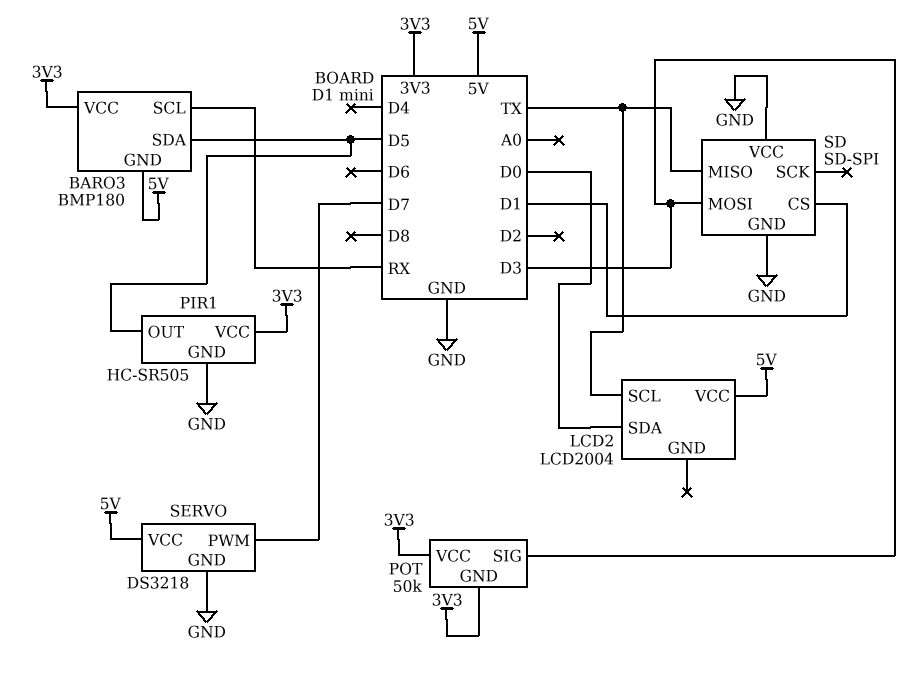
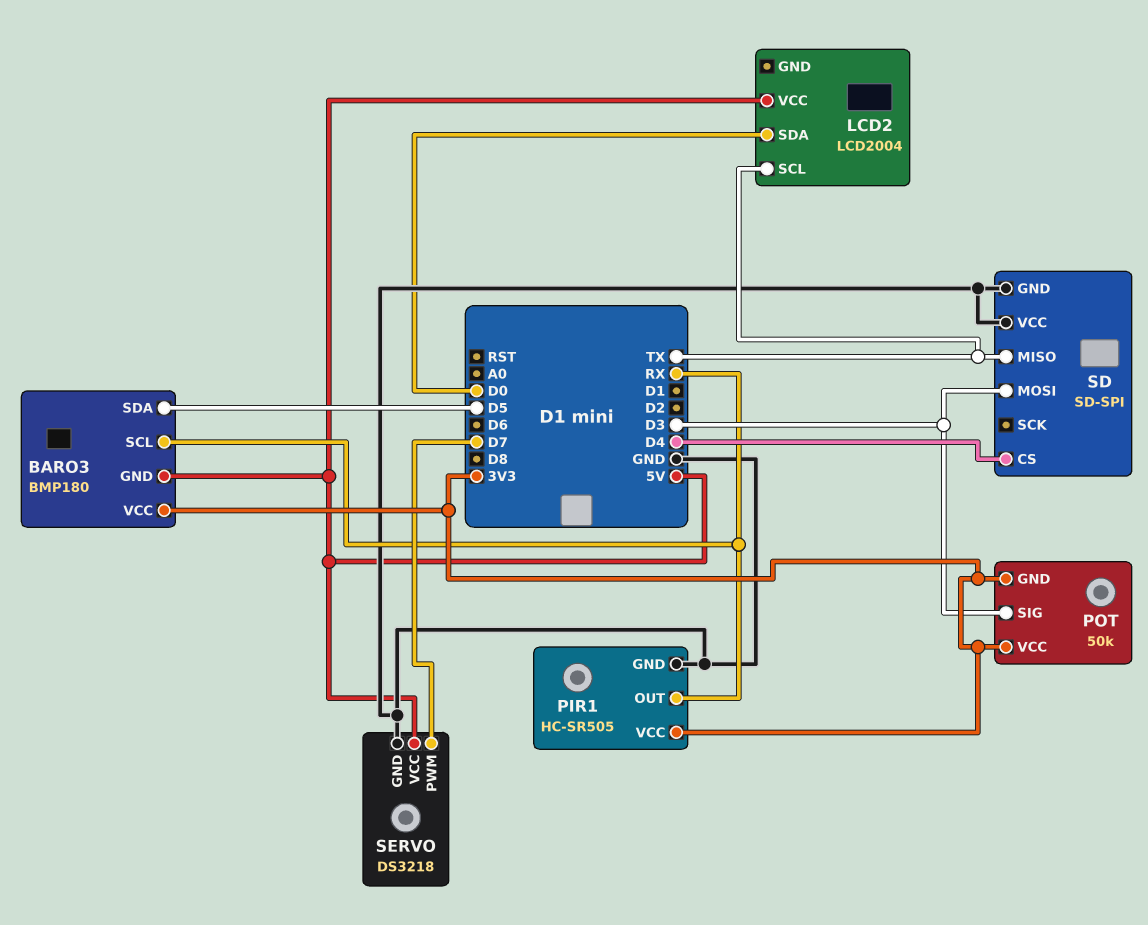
PIR1 pin OUT: D5 -> RX
SD pin CS: D1 -> D4

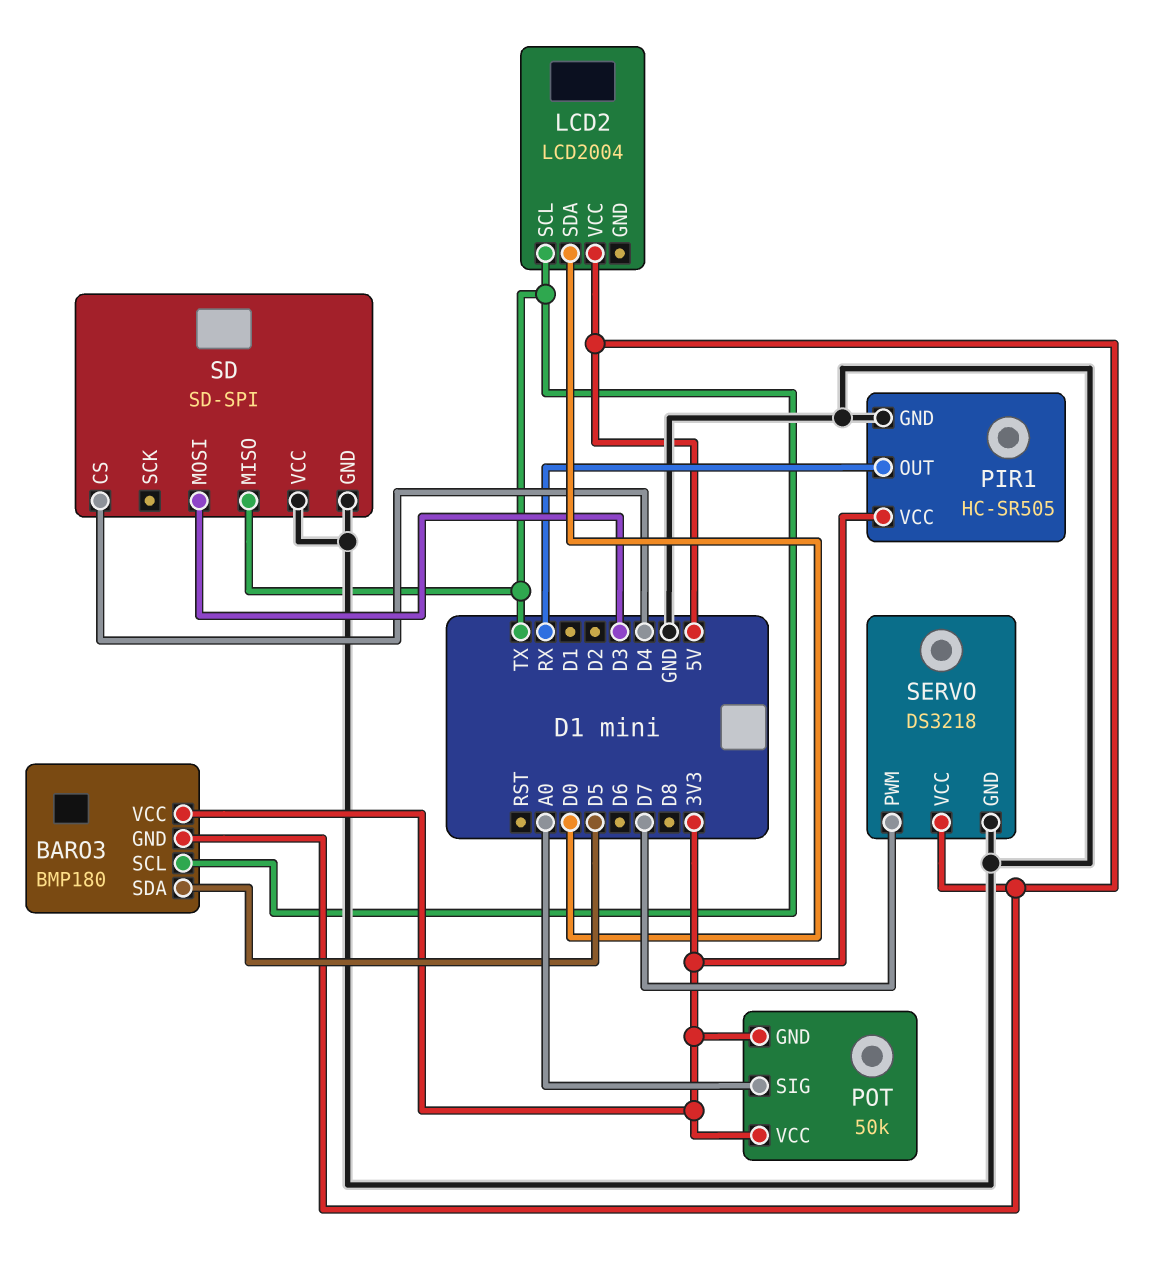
BARO3 pin SCL: RX -> TX
POT pin SIG: D3 -> A0

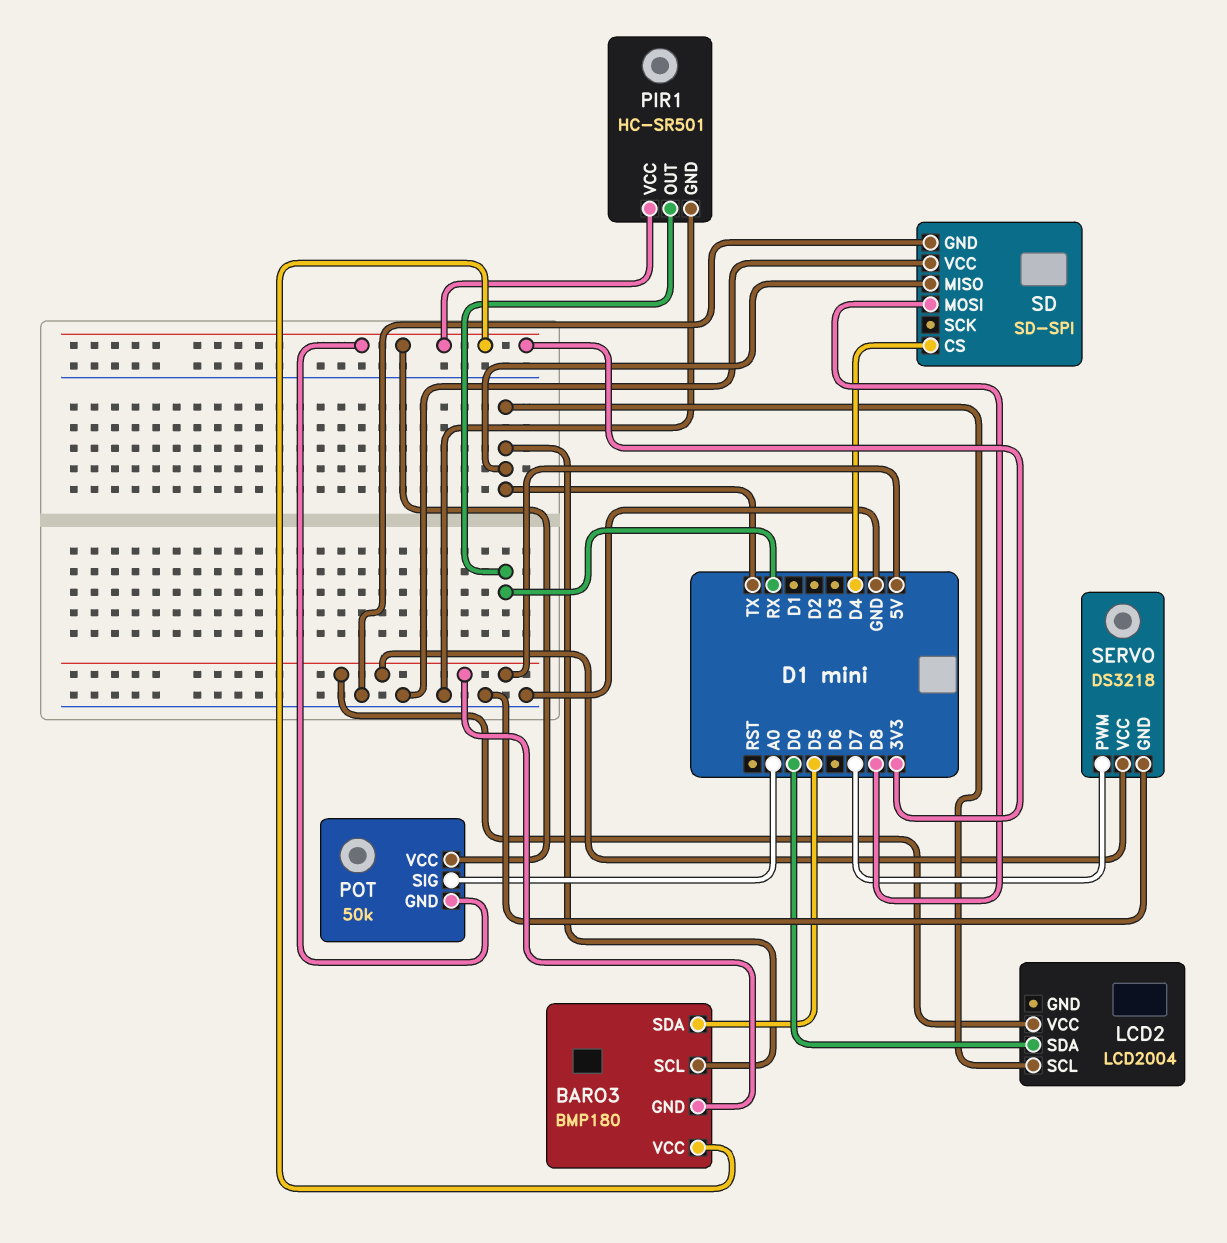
PIR1: HC-SR505 -> HC-SR501
SD pin MOSI: D3 -> D8

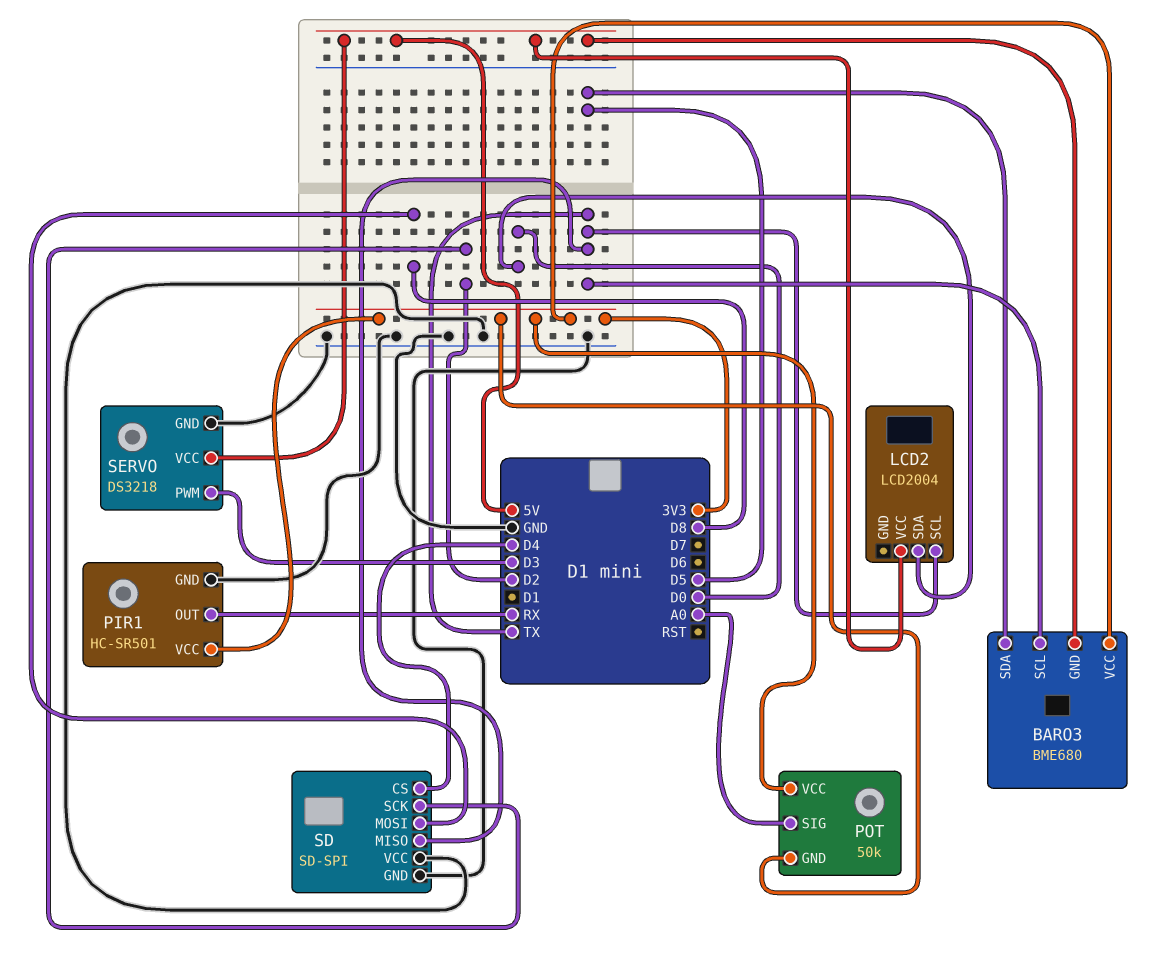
BARO3: BMP180 -> BME680
SD pin SCK: none -> D2
SERVO pin PWM: D7 -> D3

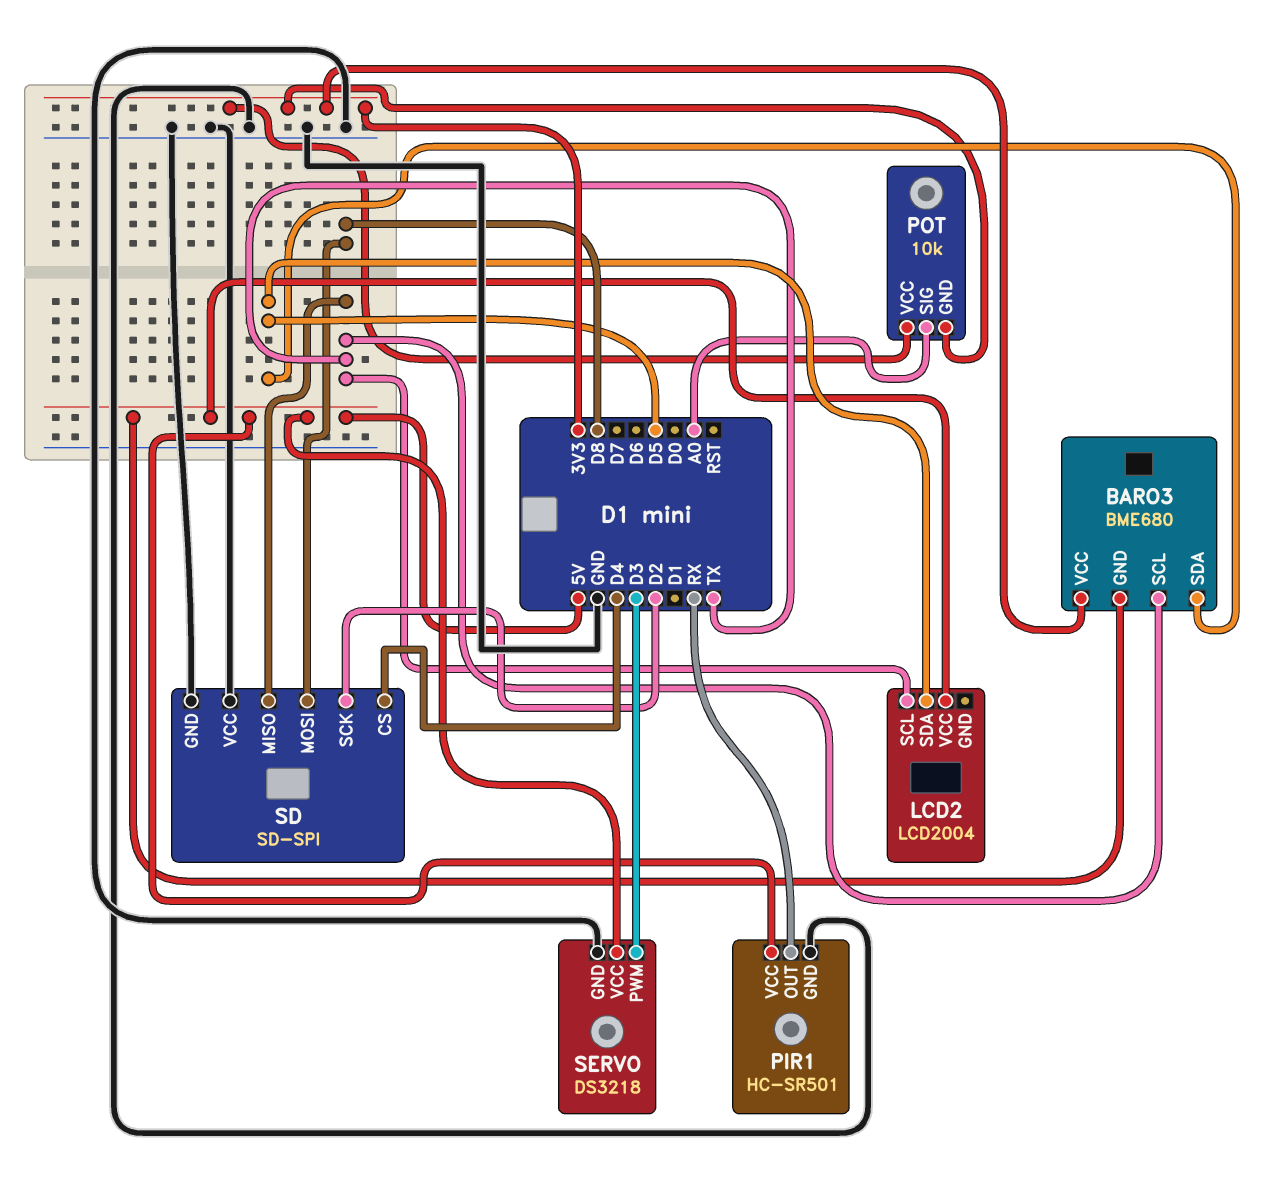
LCD2 pin SDA: D0 -> D5
PIR1 pin VCC: 3V3 -> 5V
POT: 50k -> 10k

